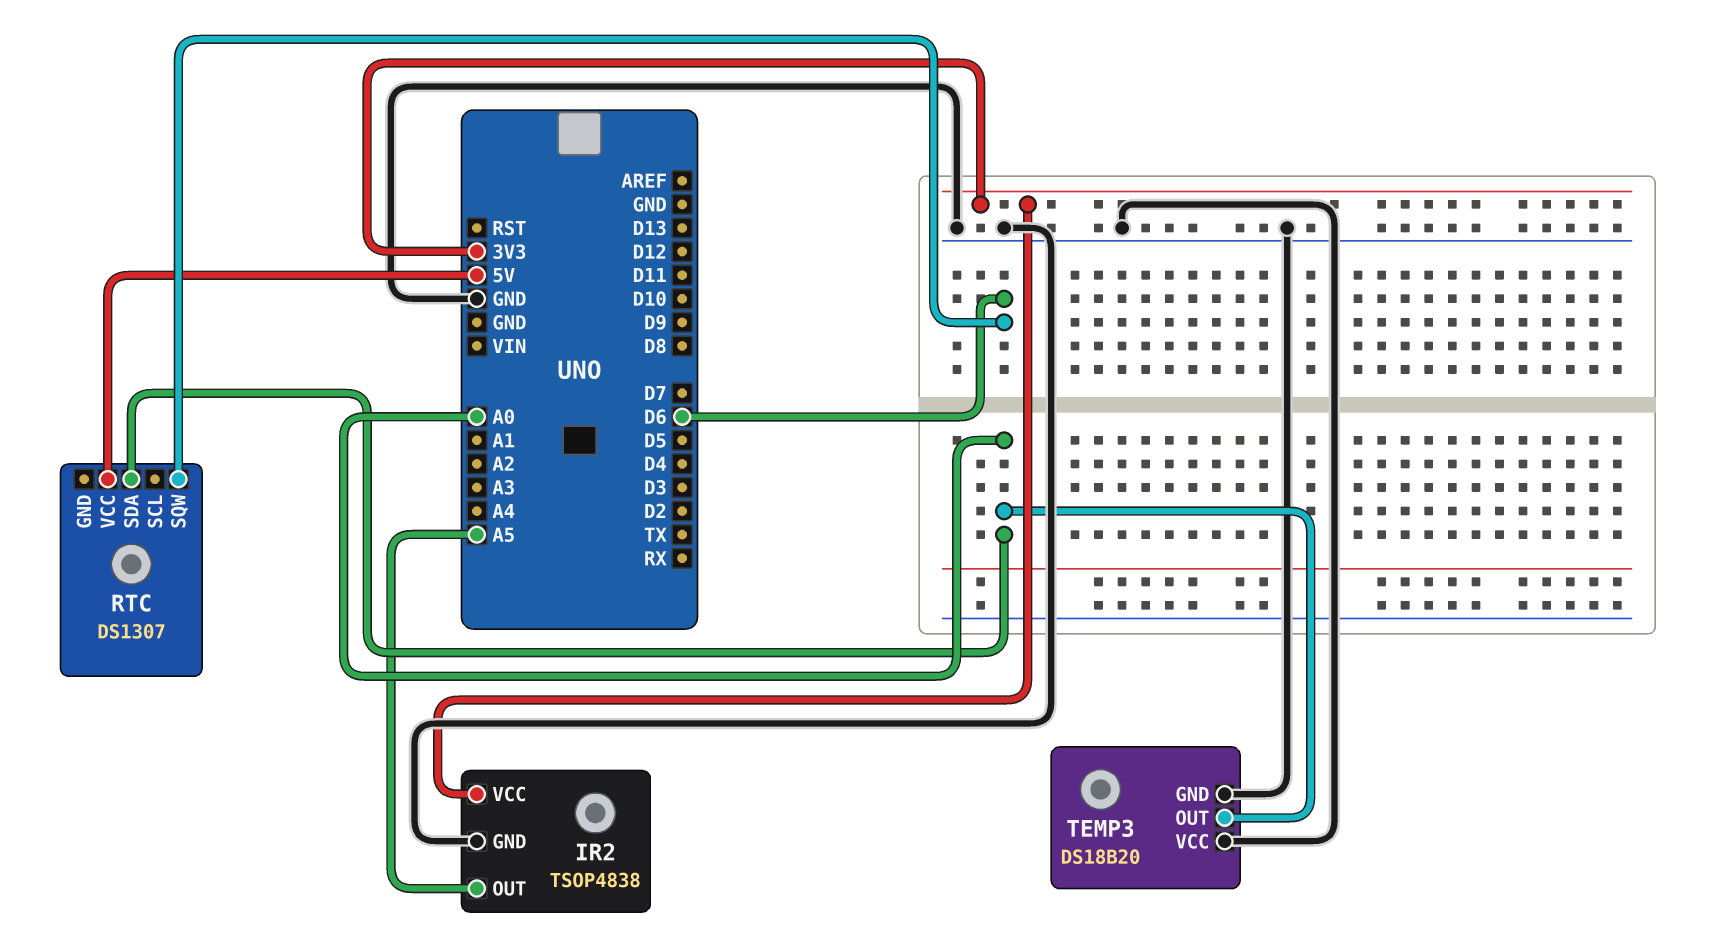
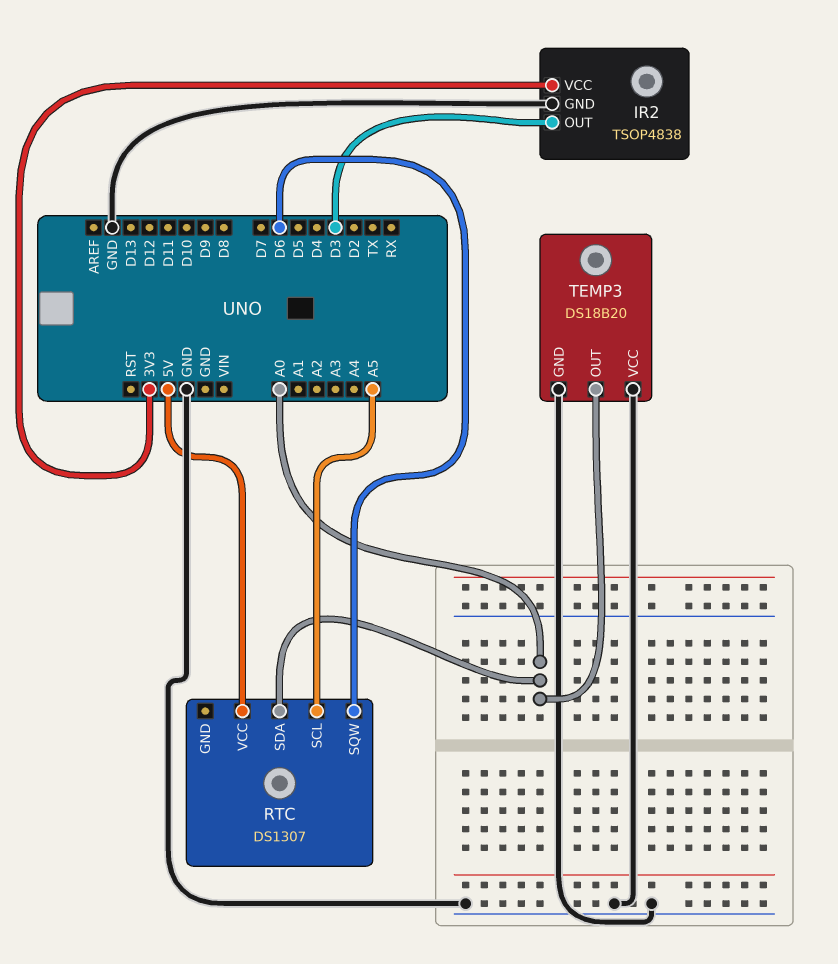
IR2 pin OUT: A5 -> D3
RTC pin SCL: none -> A5

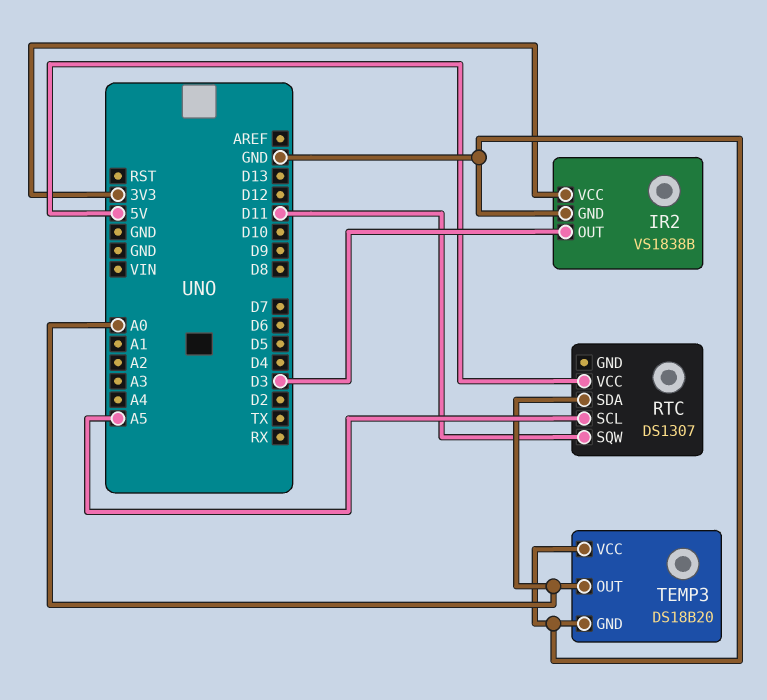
IR2: TSOP4838 -> VS1838B
RTC pin SQW: D6 -> D11

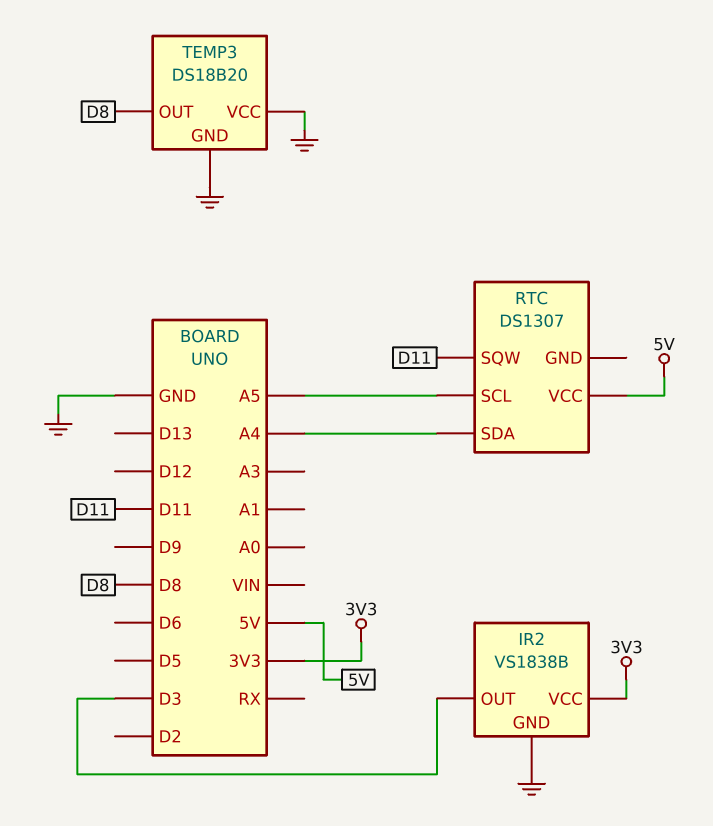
RTC pin SDA: A0 -> A4
TEMP3 pin OUT: A0 -> D8

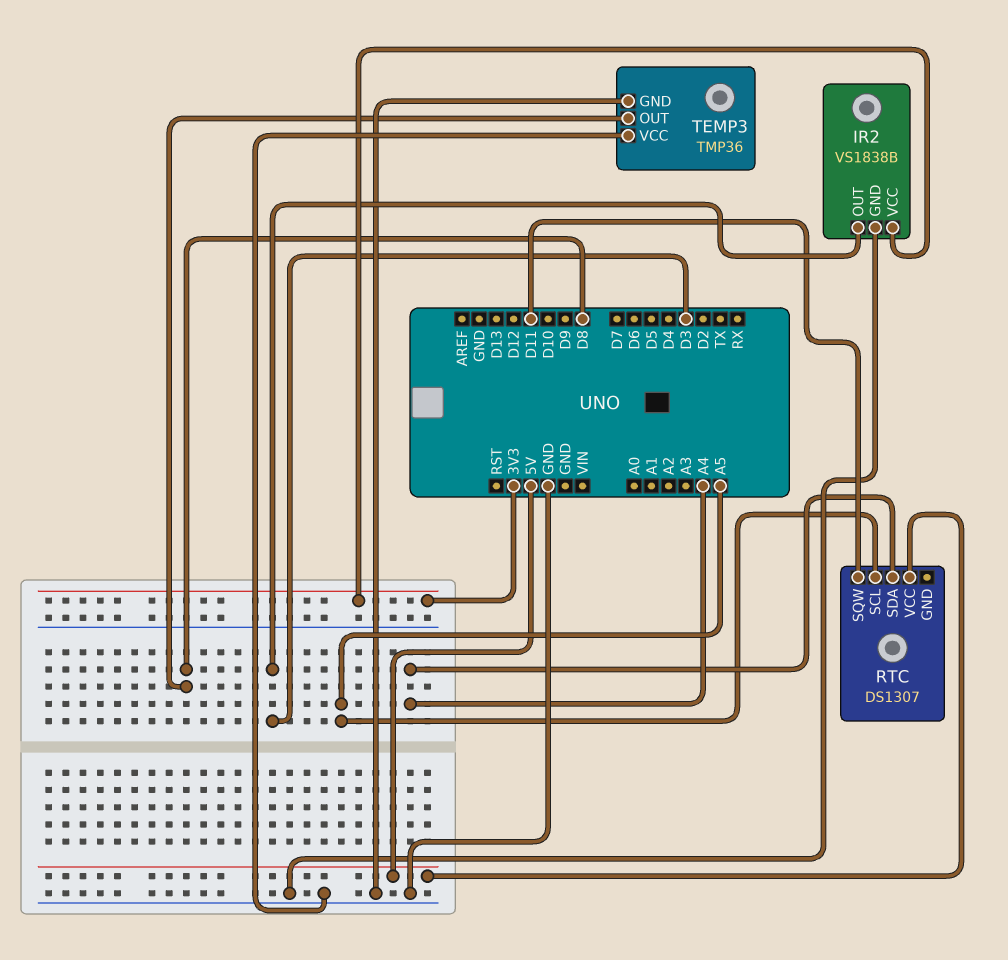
TEMP3: DS18B20 -> TMP36

